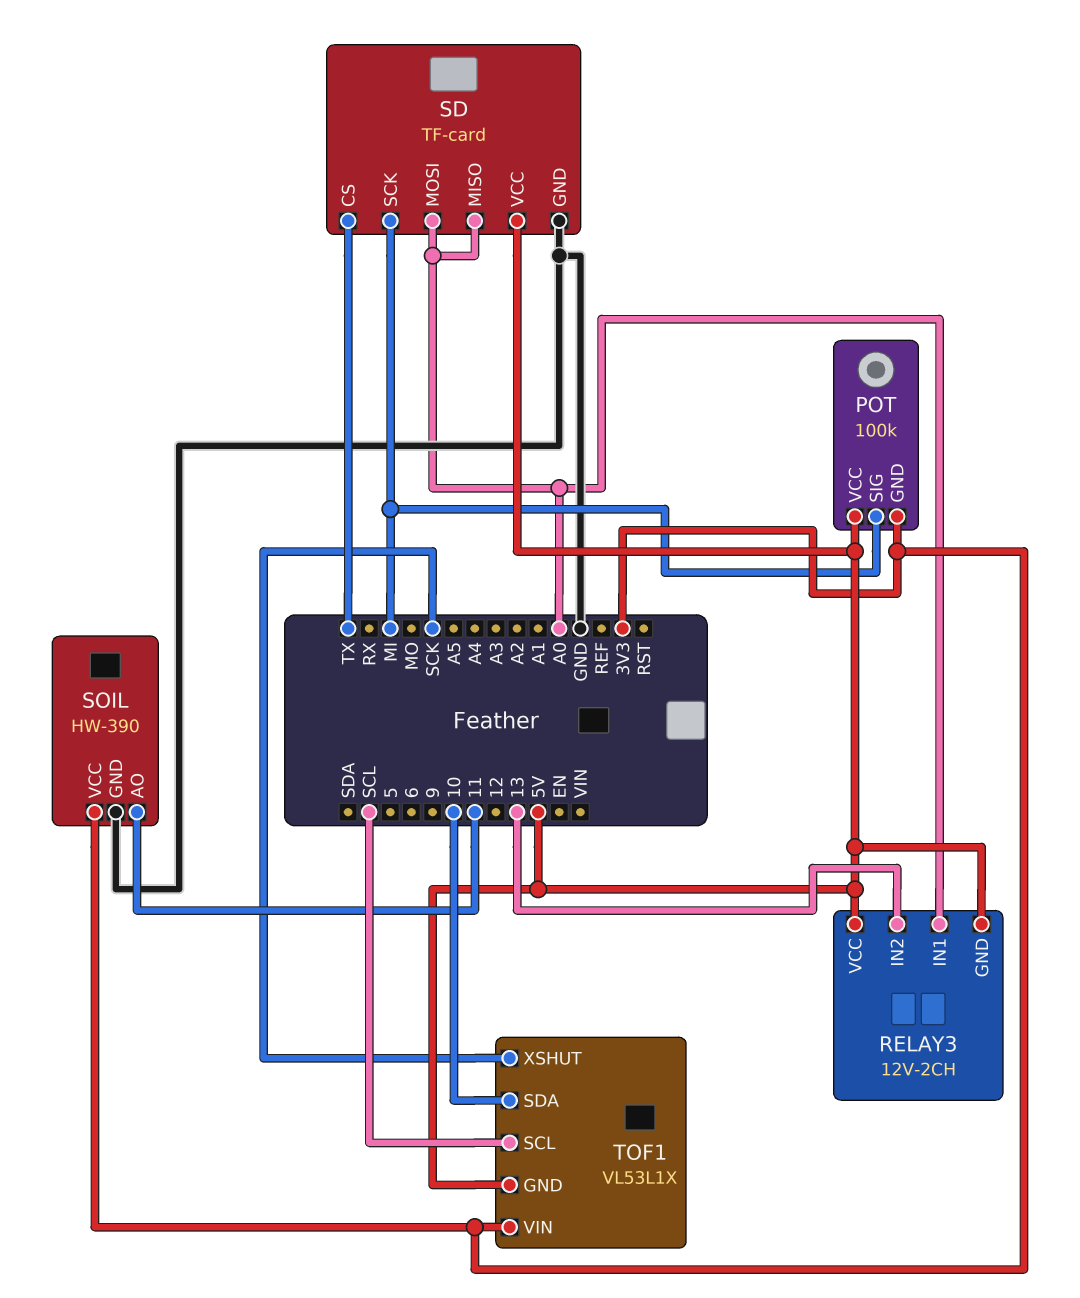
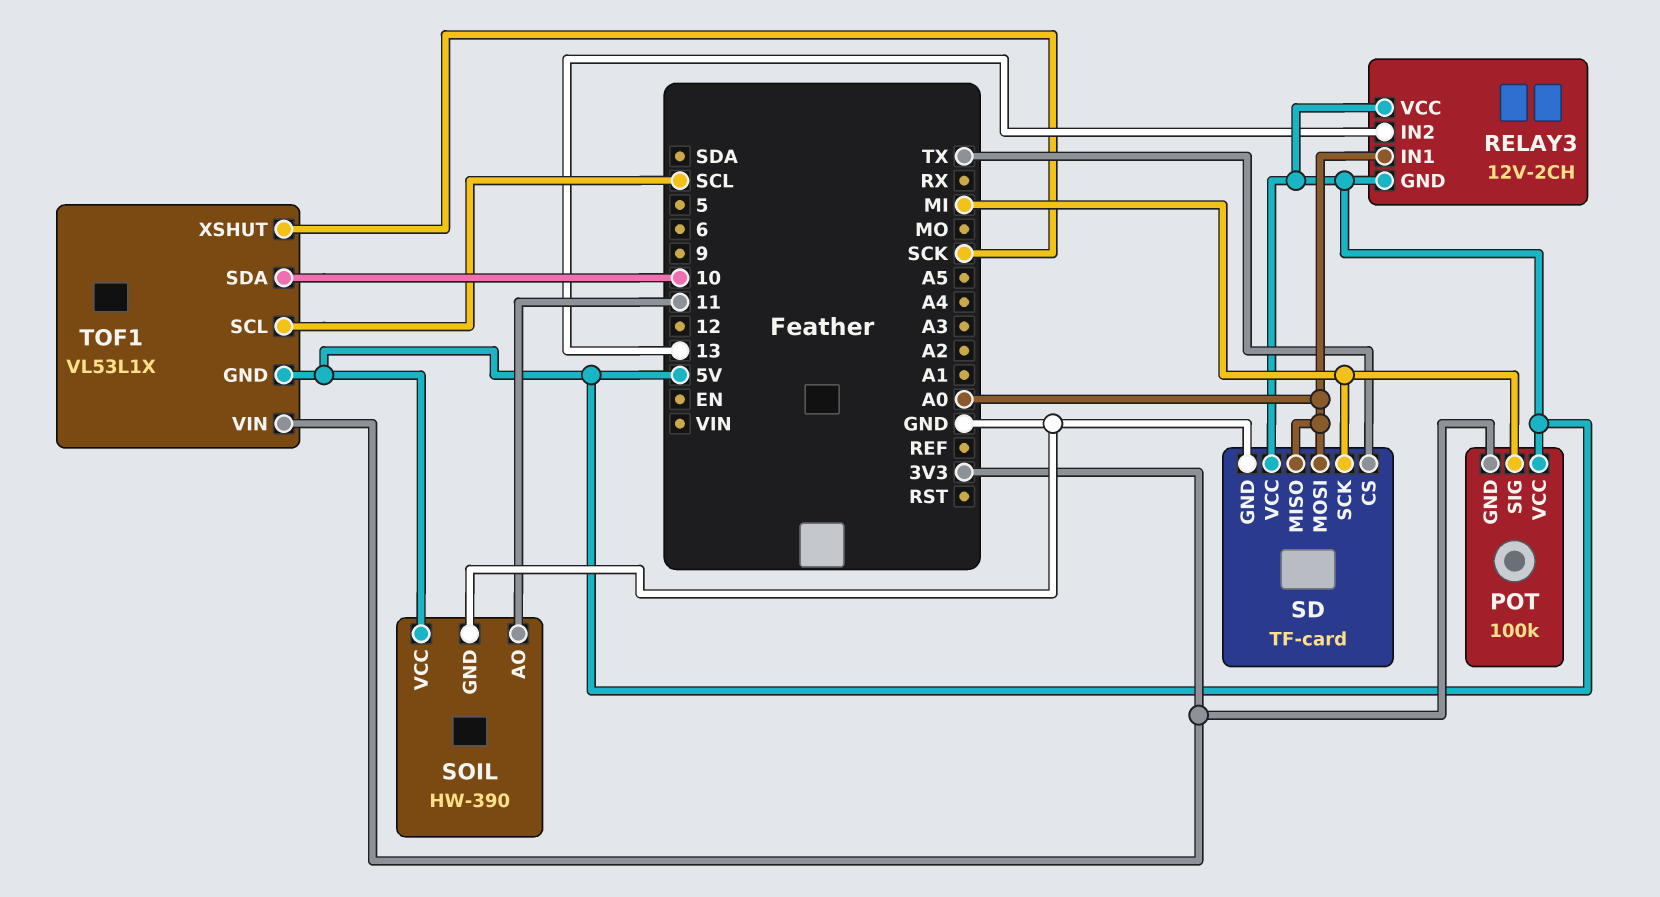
SOIL pin VCC: 3V3 -> 5V

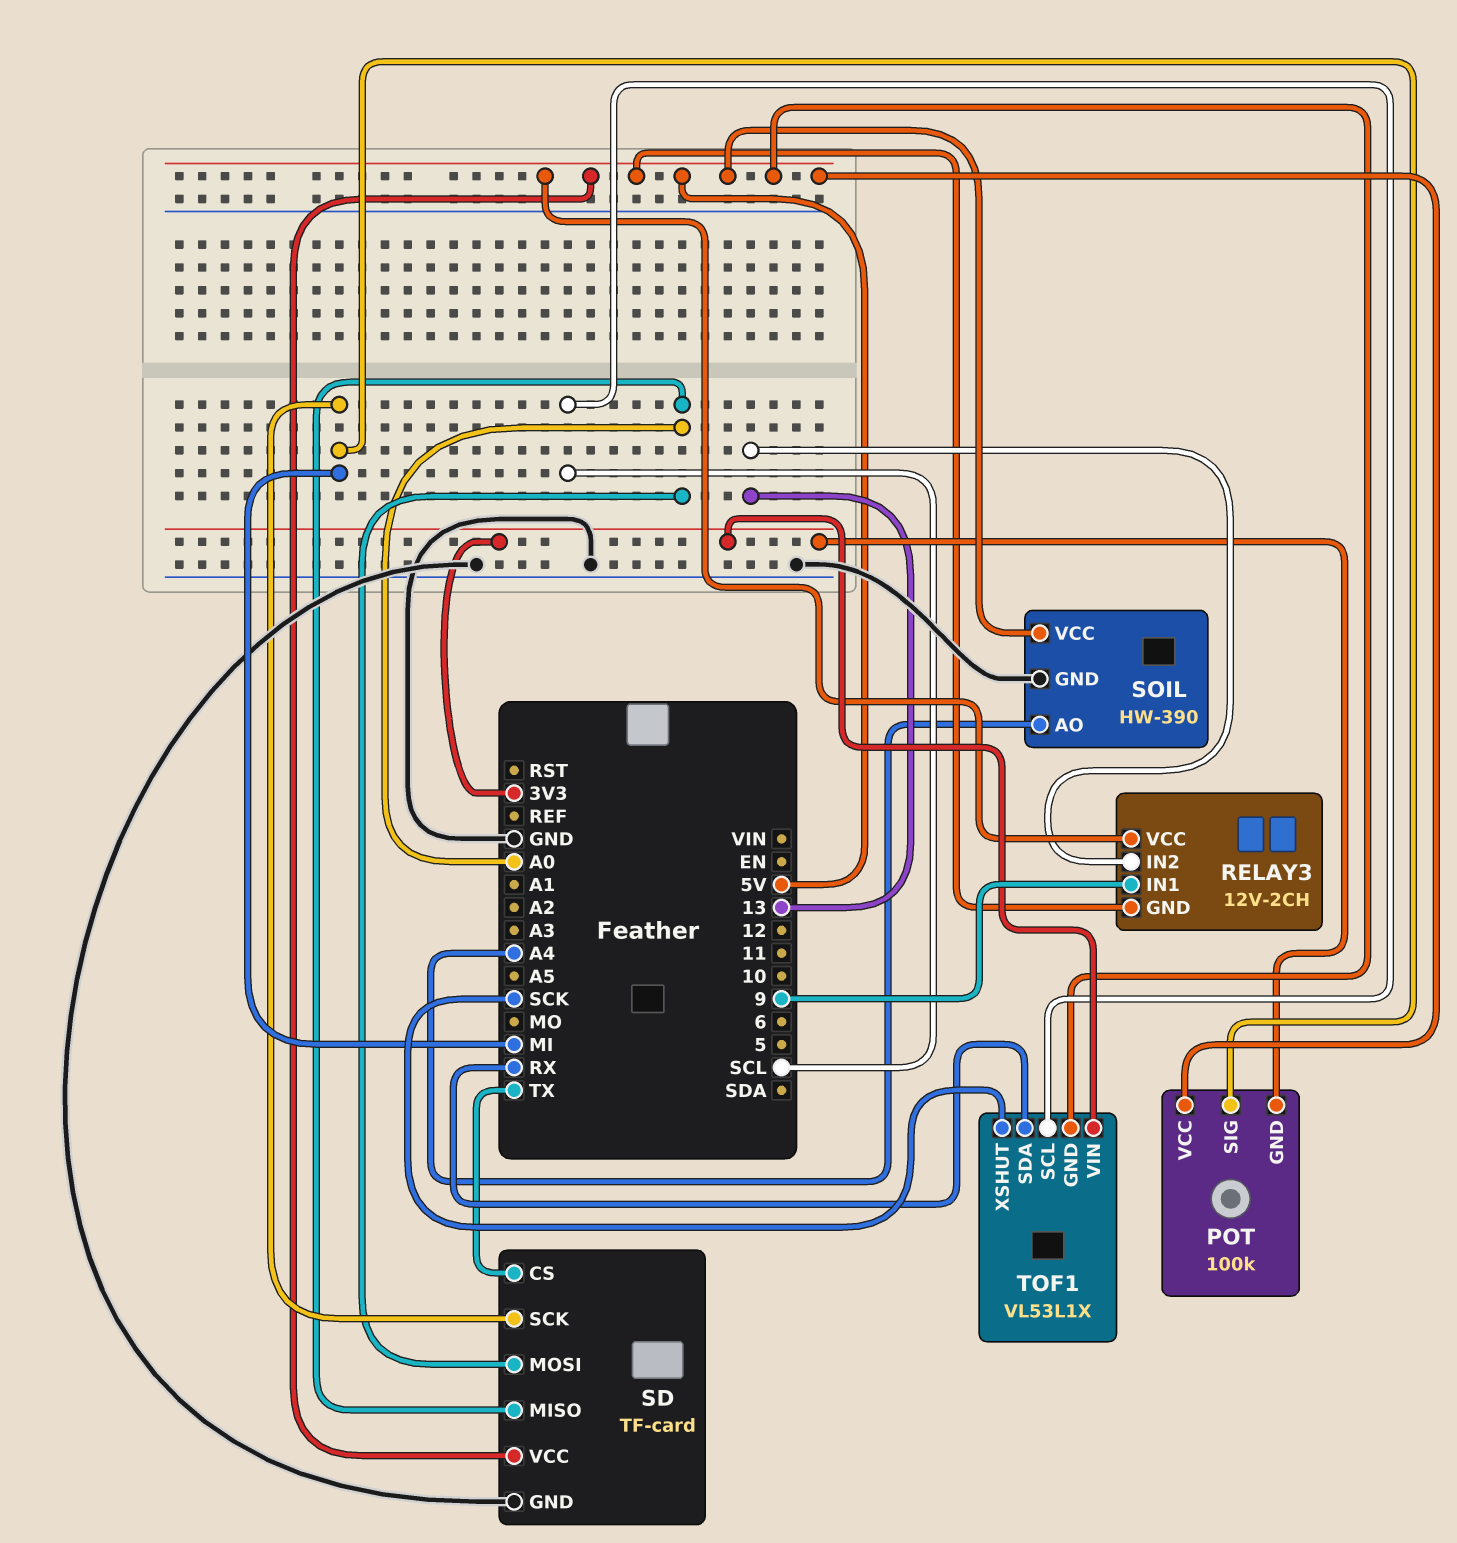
RELAY3 pin IN1: A0 -> 9
SOIL pin AO: 11 -> A4
TOF1 pin SDA: 10 -> RX

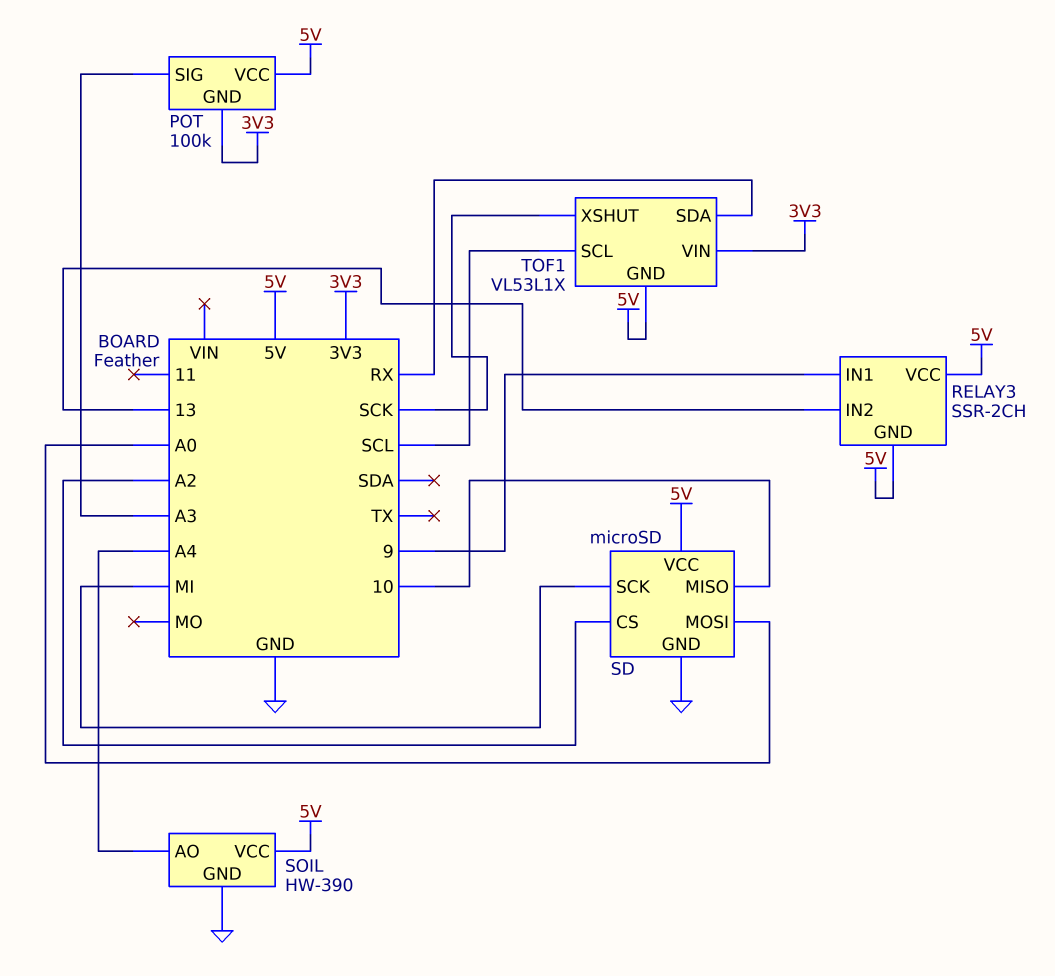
POT pin SIG: MI -> A3
RELAY3: 12V-2CH -> SSR-2CH
SD: TF-card -> microSD
SD pin CS: TX -> A2
SD pin MISO: A0 -> 10

